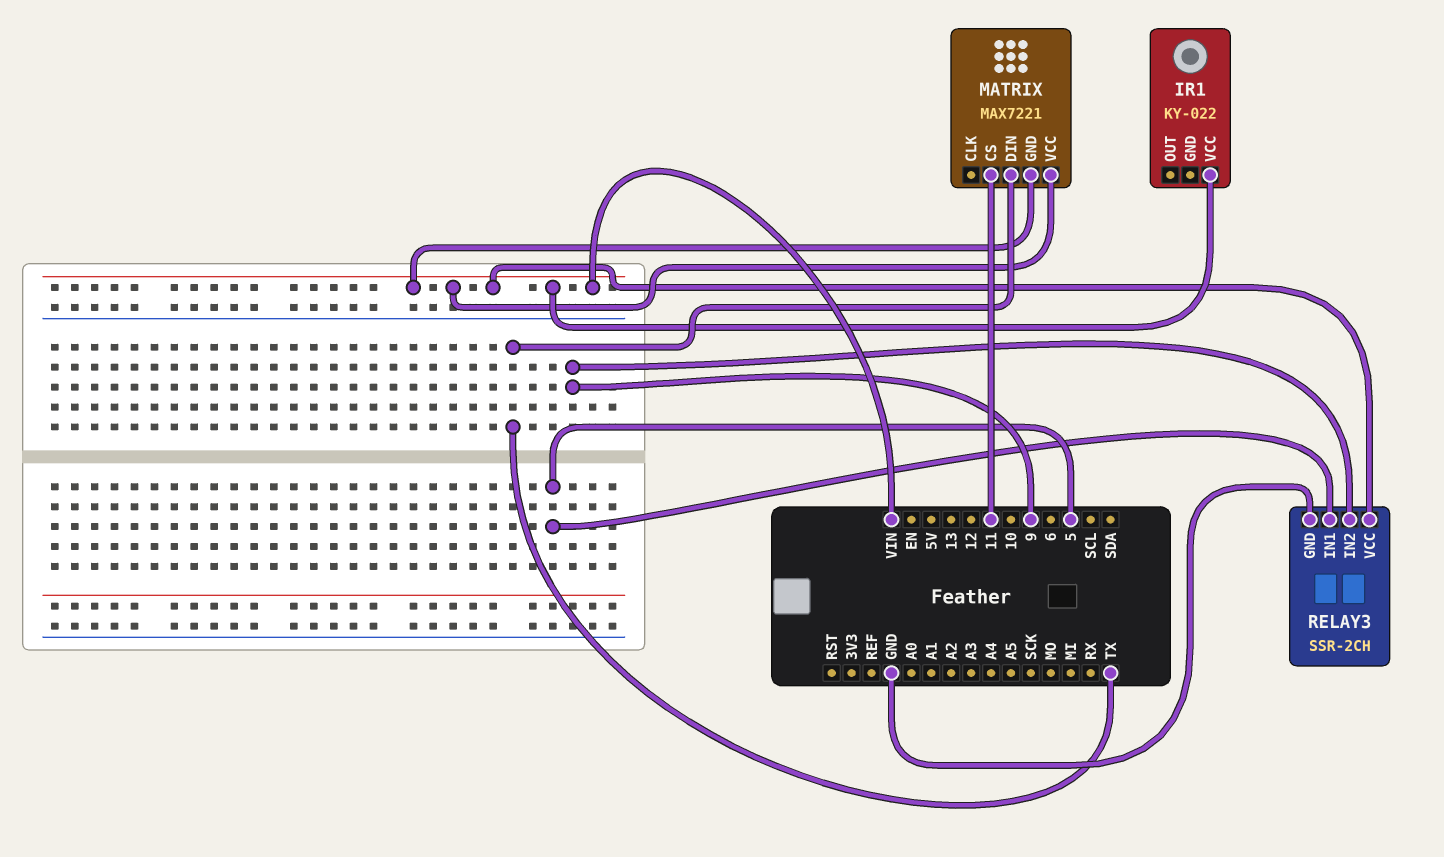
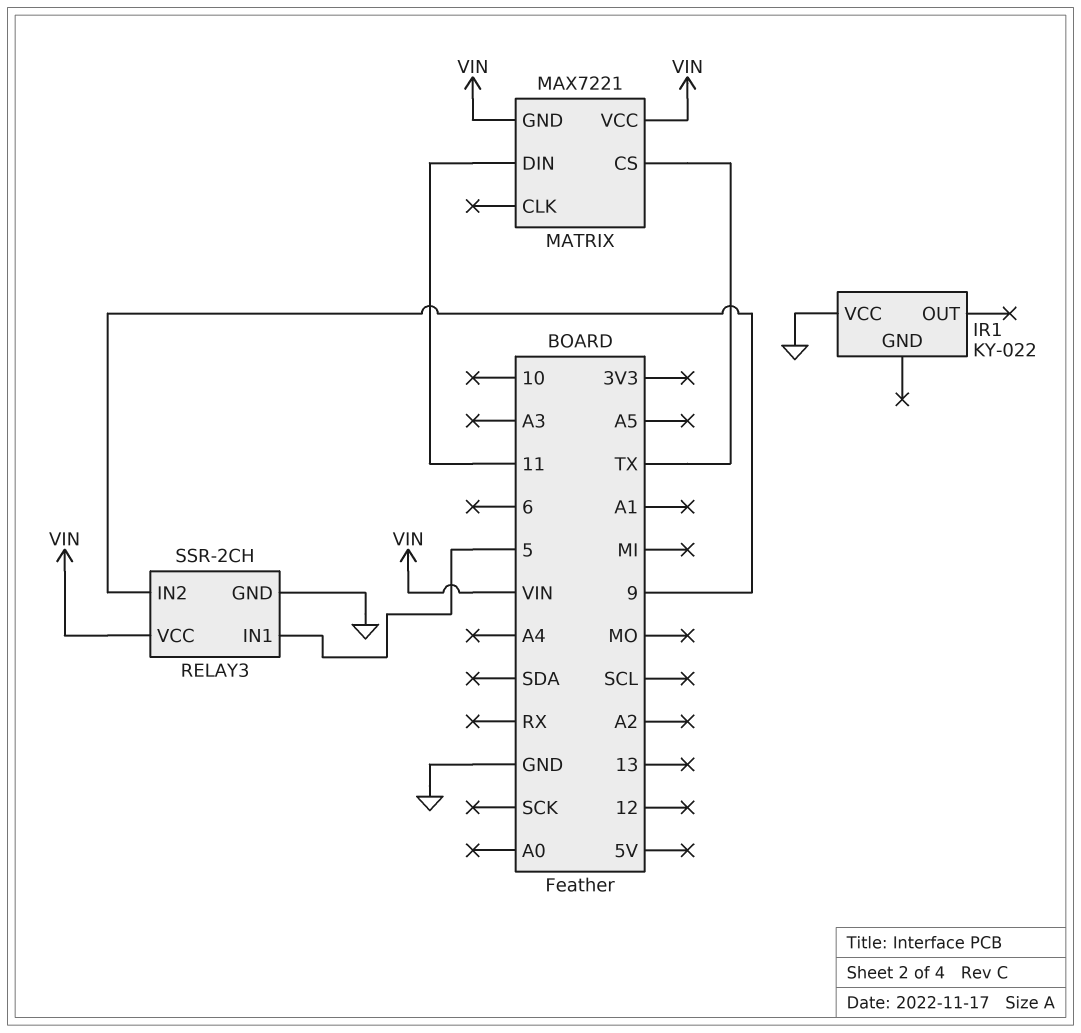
IR1 pin VCC: VIN -> GND
MATRIX pin CS: 11 -> TX
MATRIX pin DIN: TX -> 11

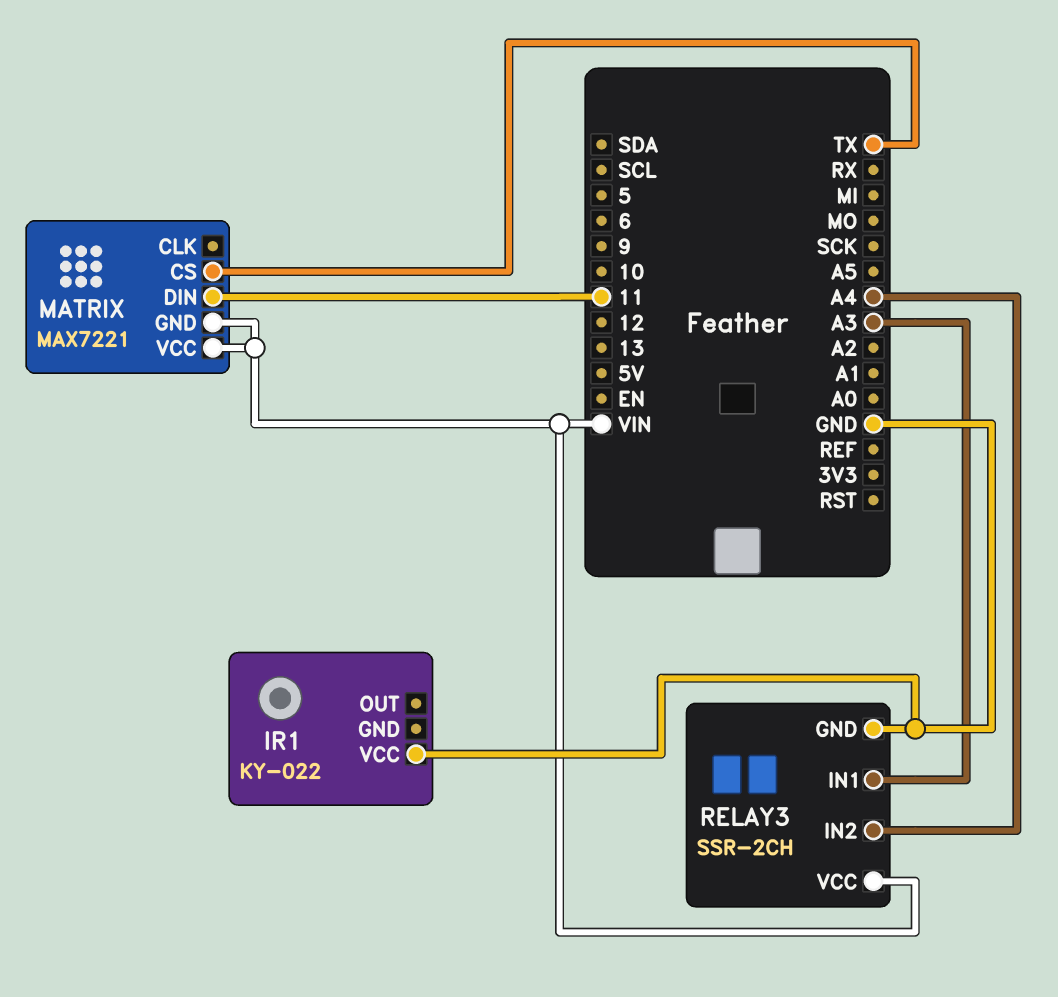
RELAY3 pin IN1: 5 -> A3
RELAY3 pin IN2: 9 -> A4

